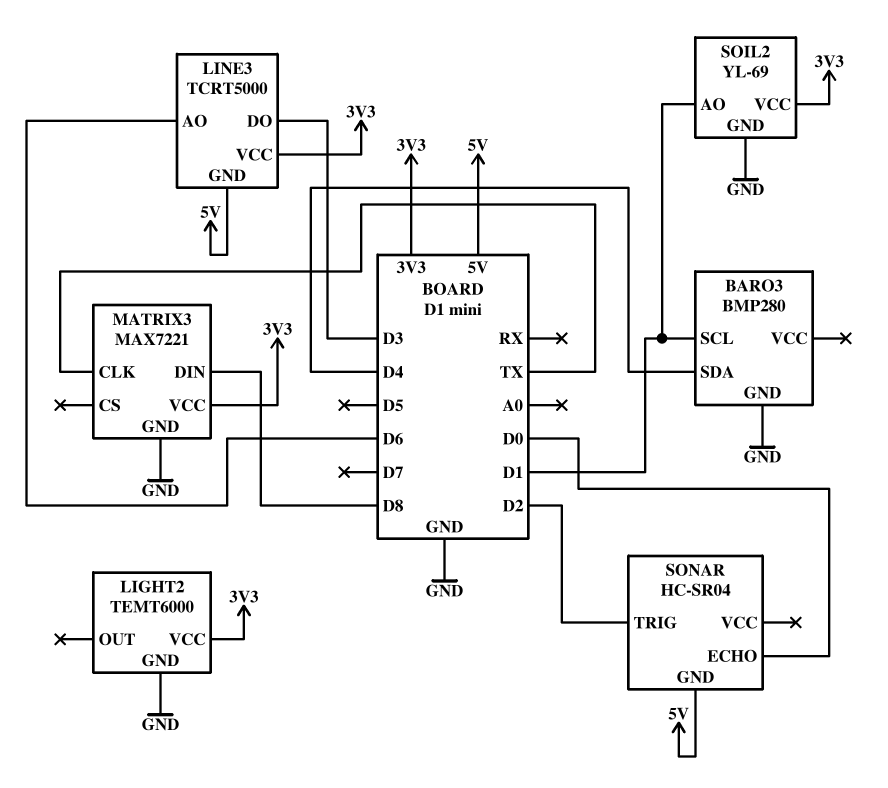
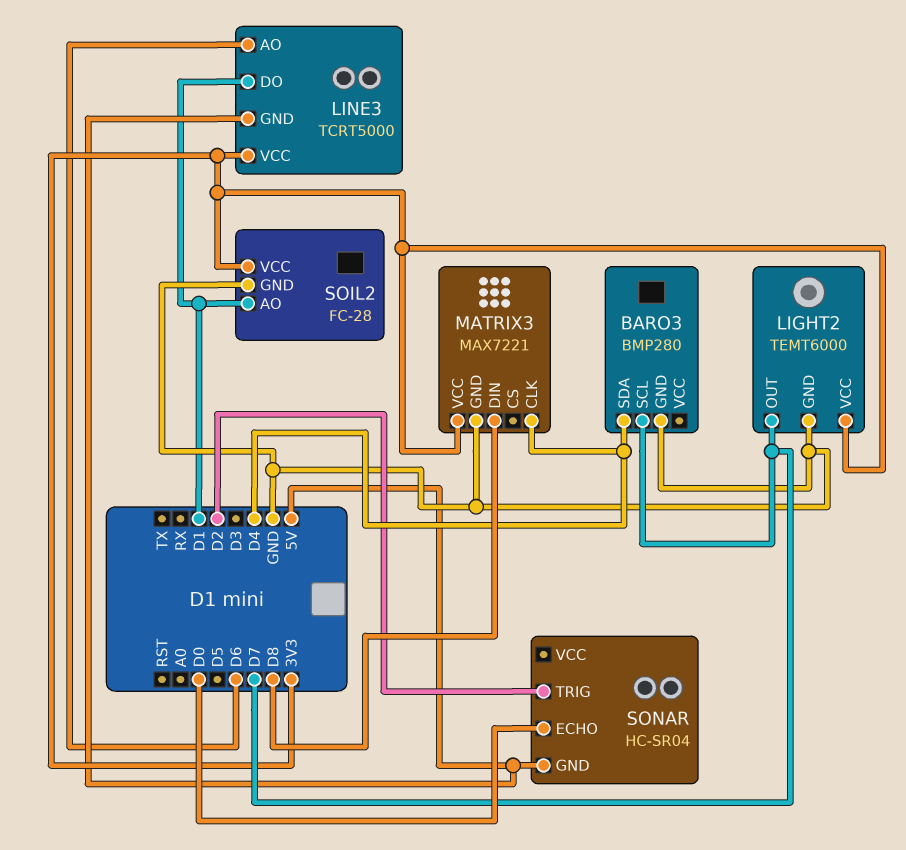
BARO3 pin SCL: D1 -> D7
LIGHT2 pin OUT: none -> D7
LINE3 pin DO: D3 -> D1
MATRIX3 pin CLK: TX -> D4
SOIL2: YL-69 -> FC-28

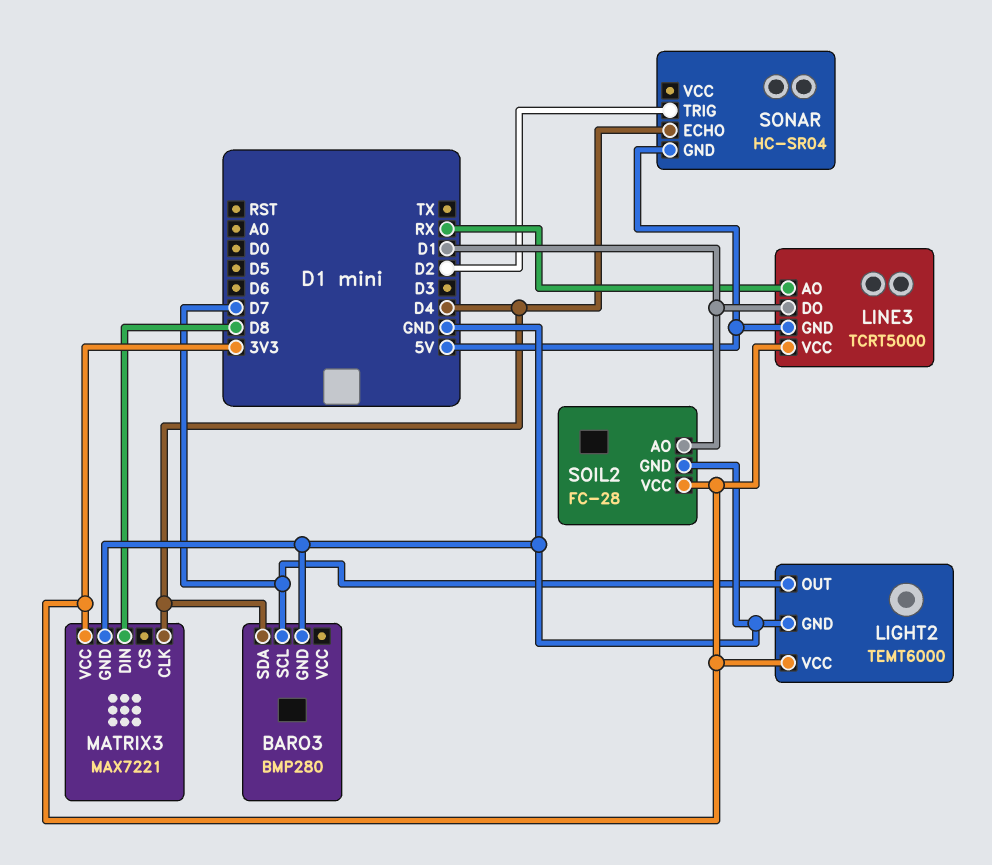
LINE3 pin AO: D6 -> RX
SONAR pin ECHO: D0 -> D4

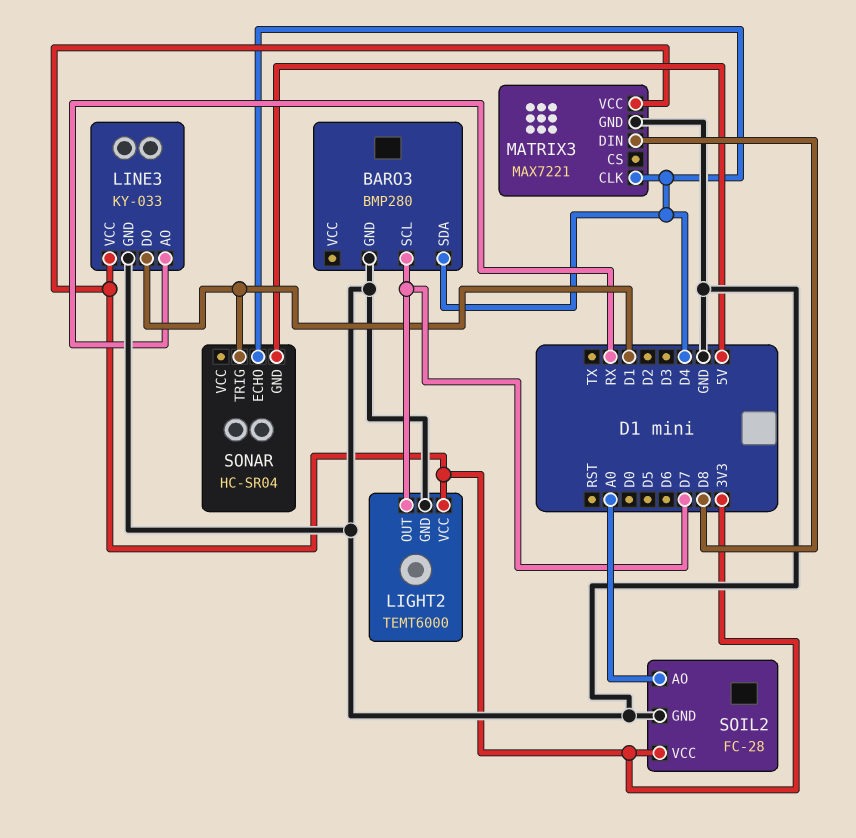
LINE3: TCRT5000 -> KY-033
LINE3 pin GND: 5V -> GND
SOIL2 pin AO: D1 -> A0
SONAR pin TRIG: D2 -> D1

